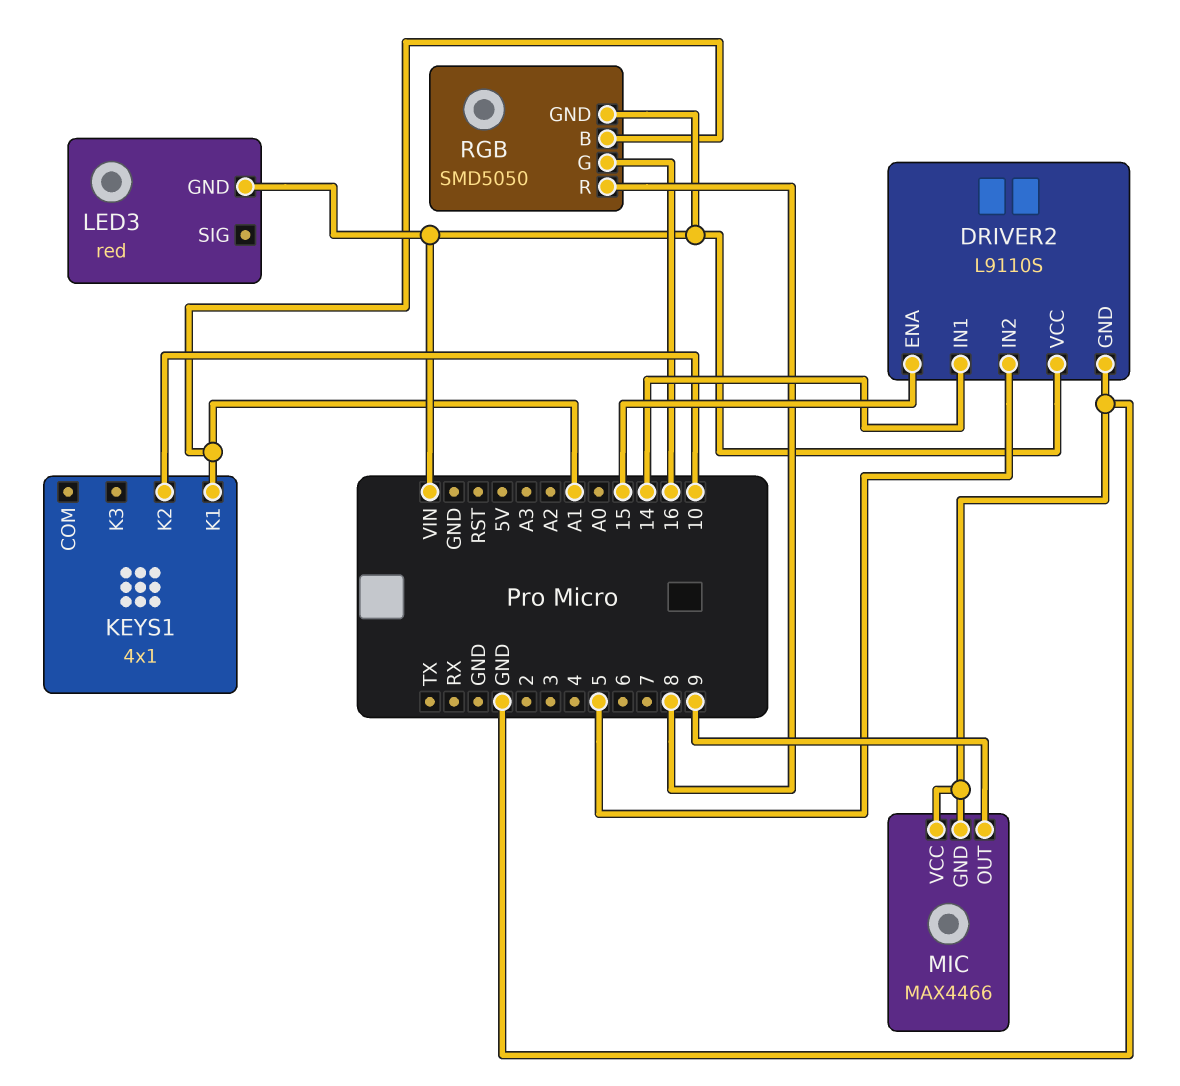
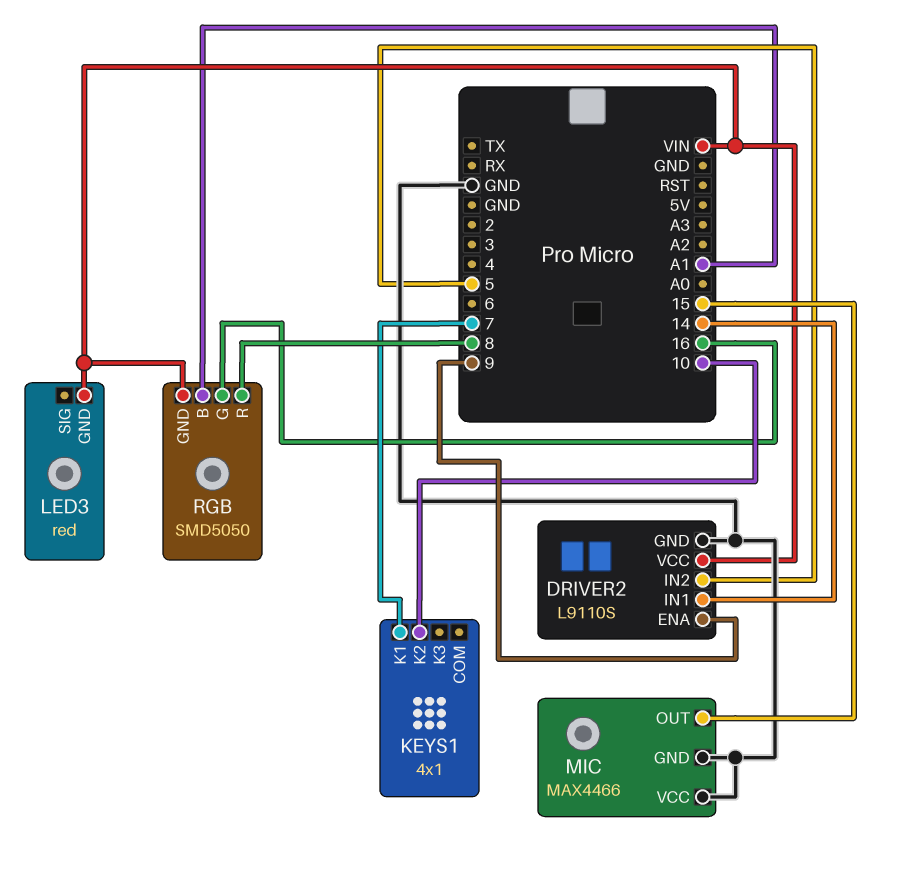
DRIVER2 pin ENA: 15 -> 9
KEYS1 pin K1: A1 -> 7
MIC pin OUT: 9 -> 15

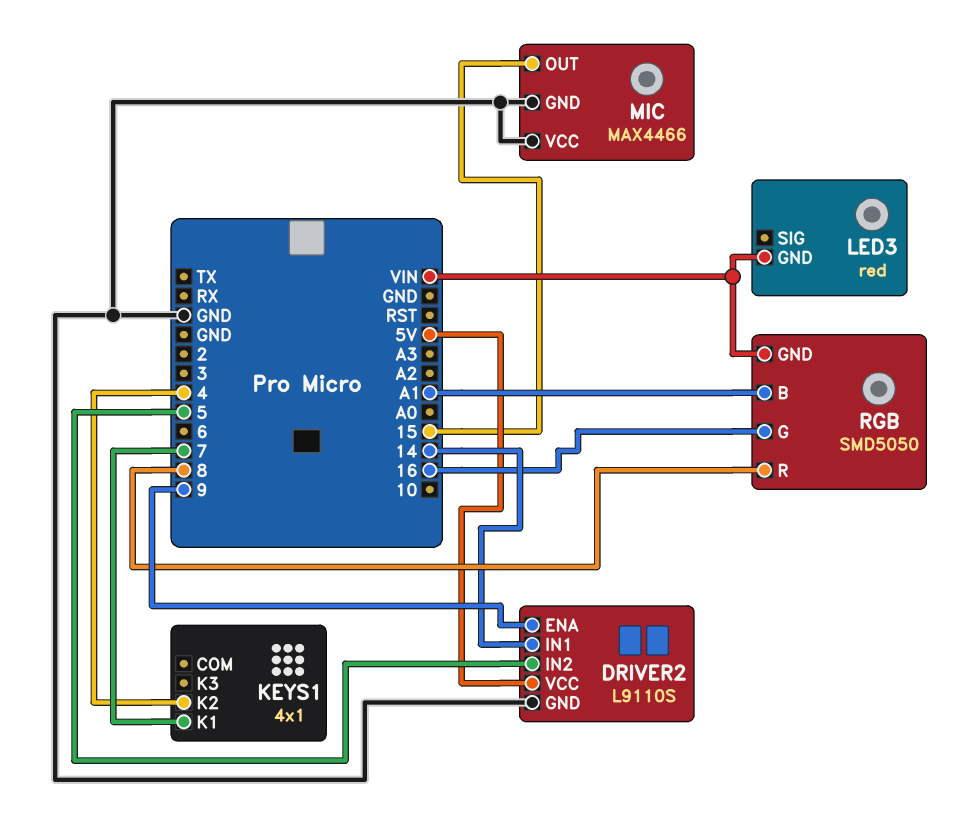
DRIVER2 pin VCC: VIN -> 5V
KEYS1 pin K2: 10 -> 4

